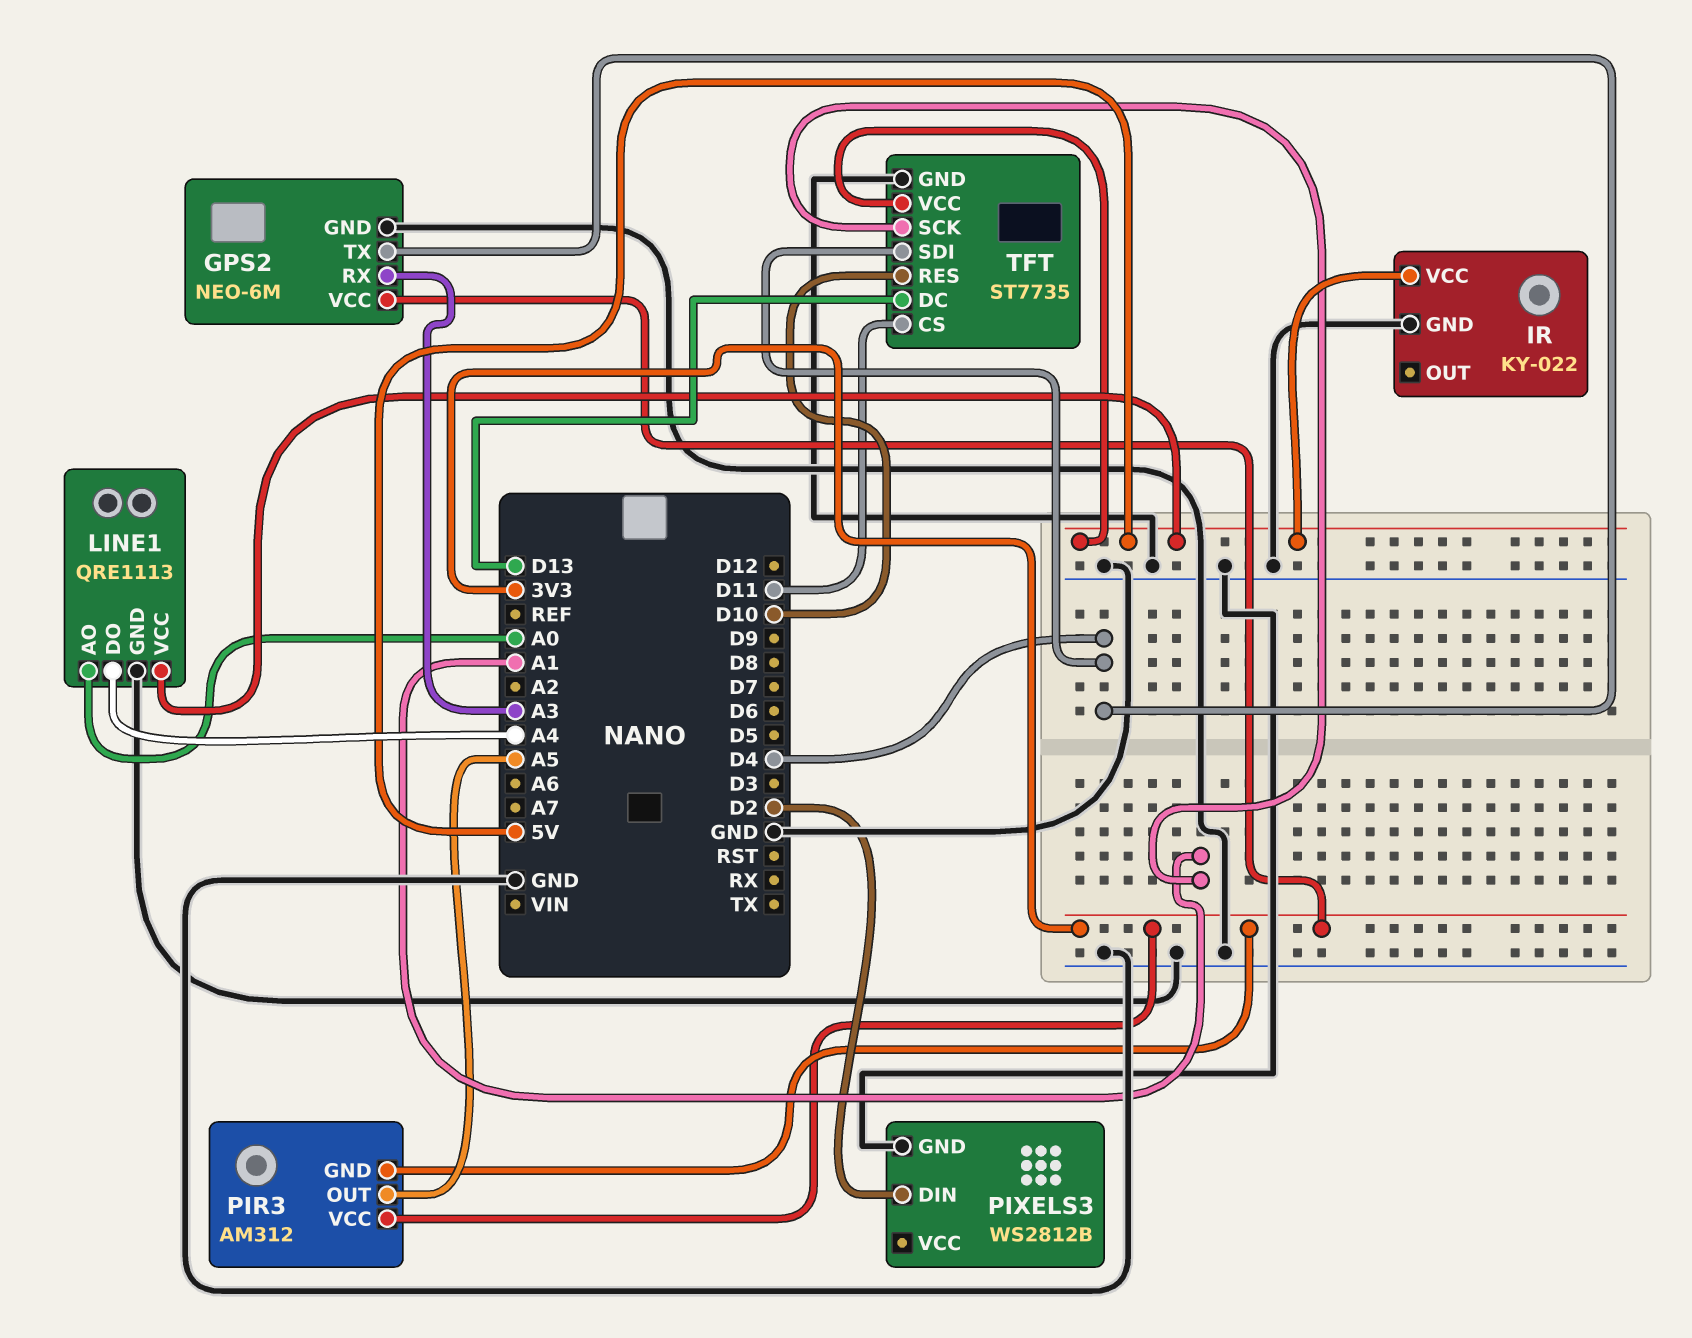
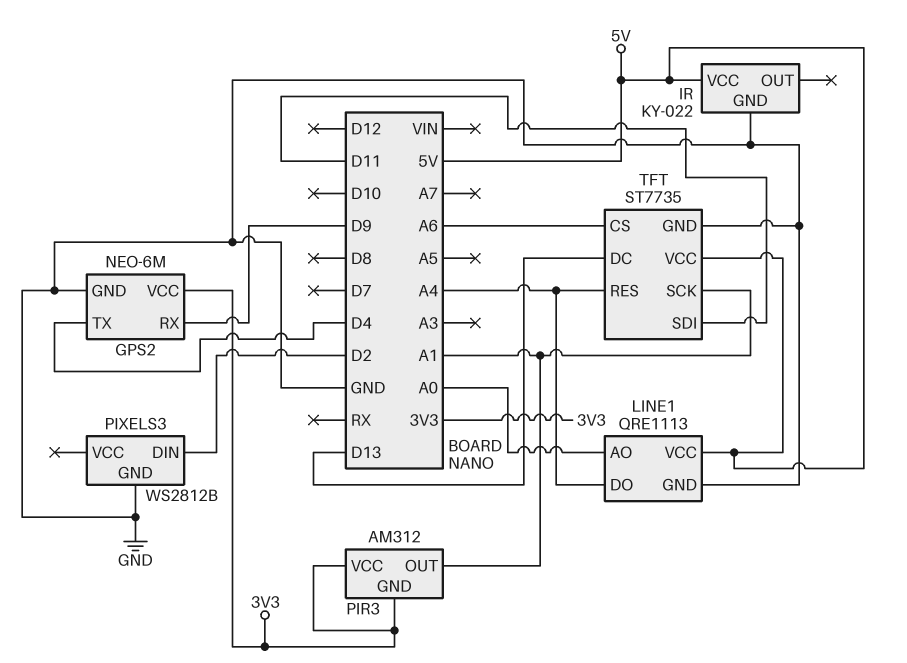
GPS2 pin RX: A3 -> D9
PIR3 pin OUT: A5 -> A1
TFT pin CS: D11 -> A6
TFT pin RES: D10 -> A4
TFT pin SDI: D4 -> D11

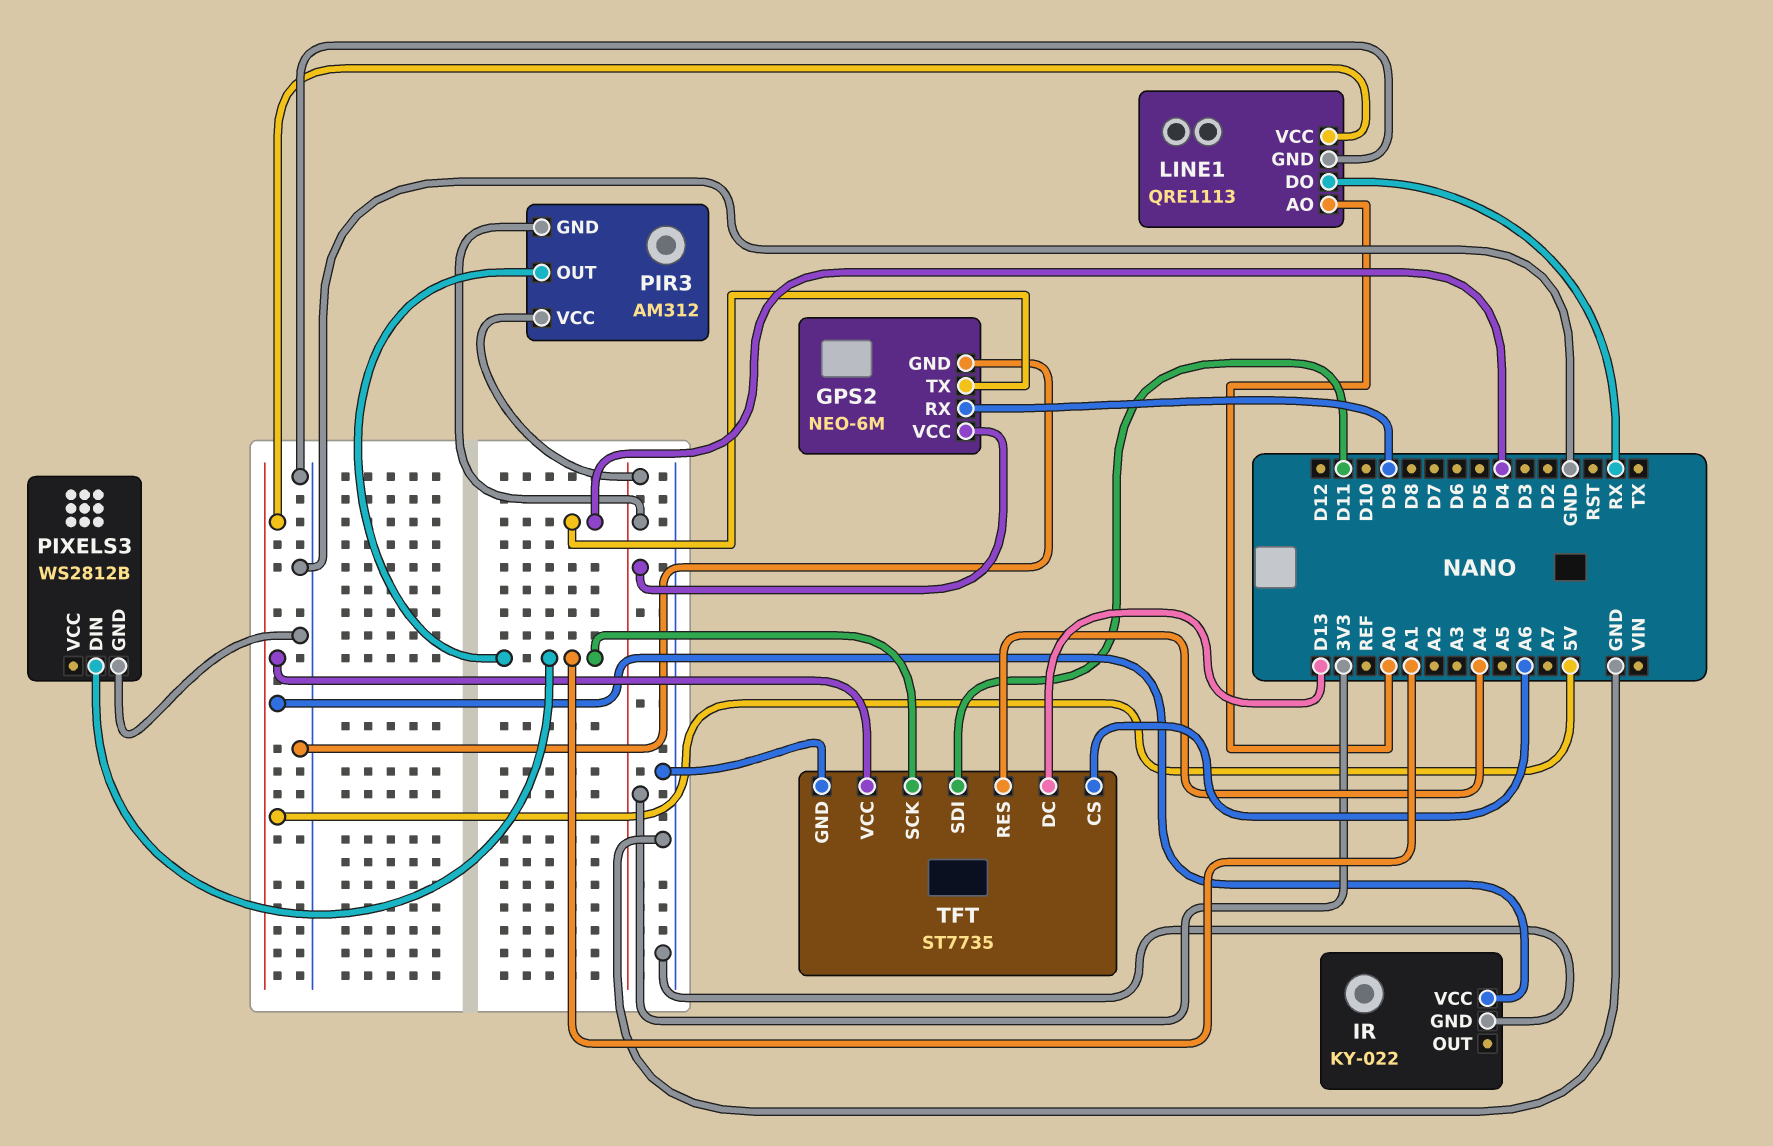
LINE1 pin DO: A4 -> RX
PIXELS3 pin DIN: D2 -> A1

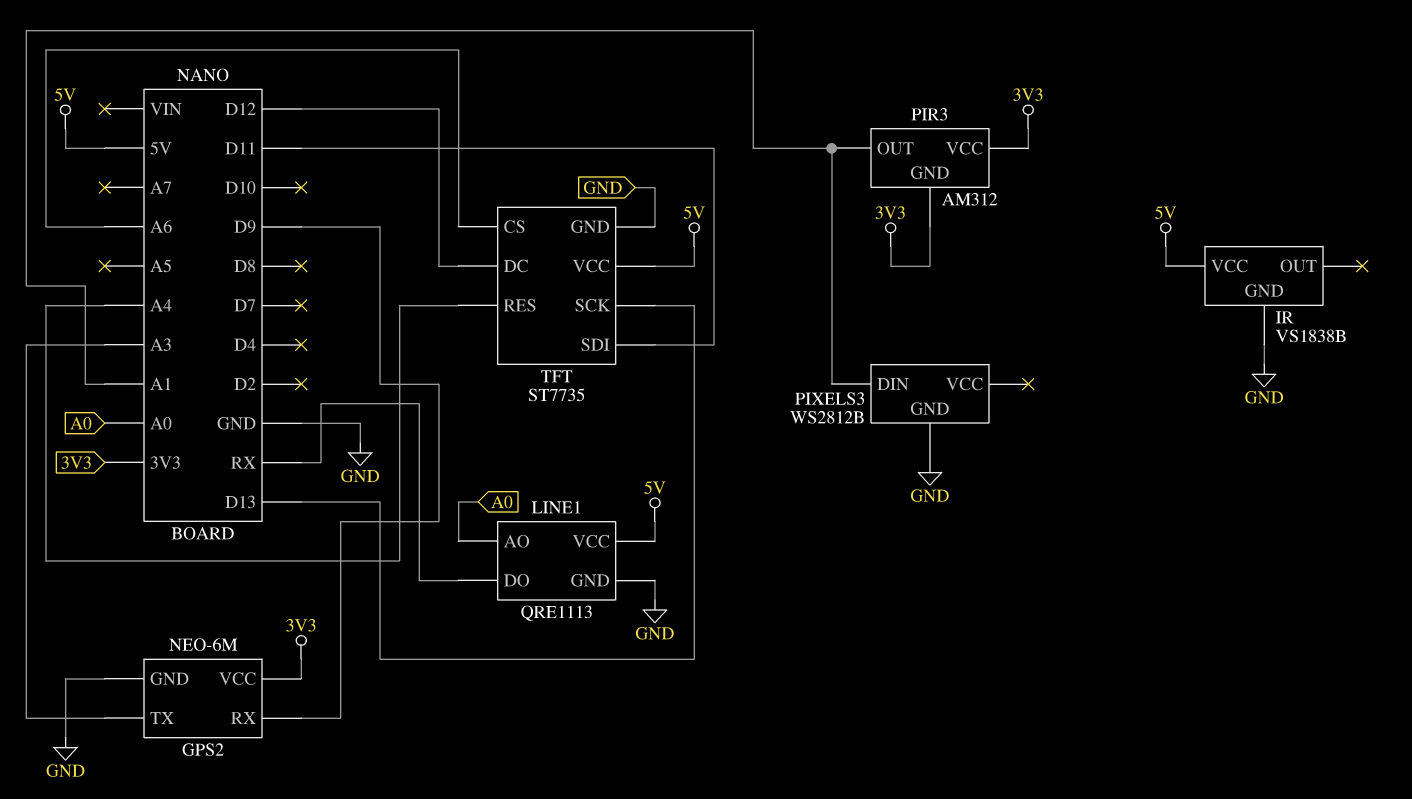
GPS2 pin TX: D4 -> A3
IR: KY-022 -> VS1838B
TFT pin DC: D13 -> D12
TFT pin SCK: A1 -> D13

